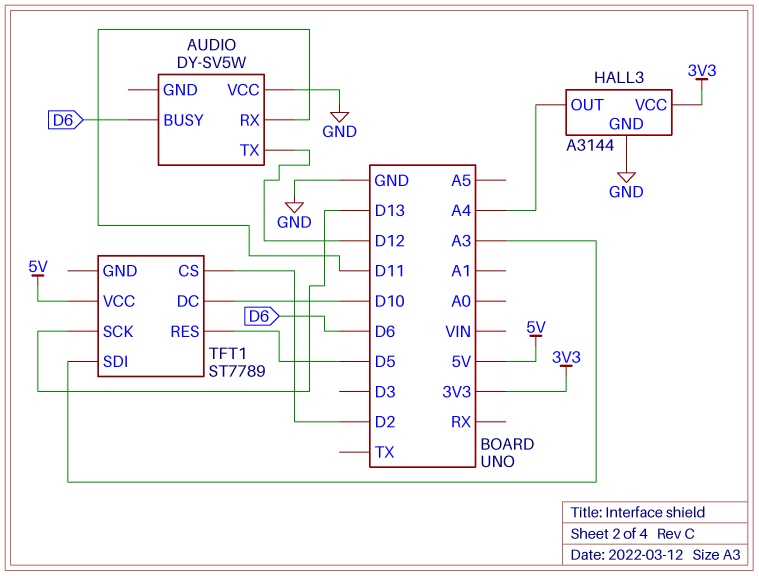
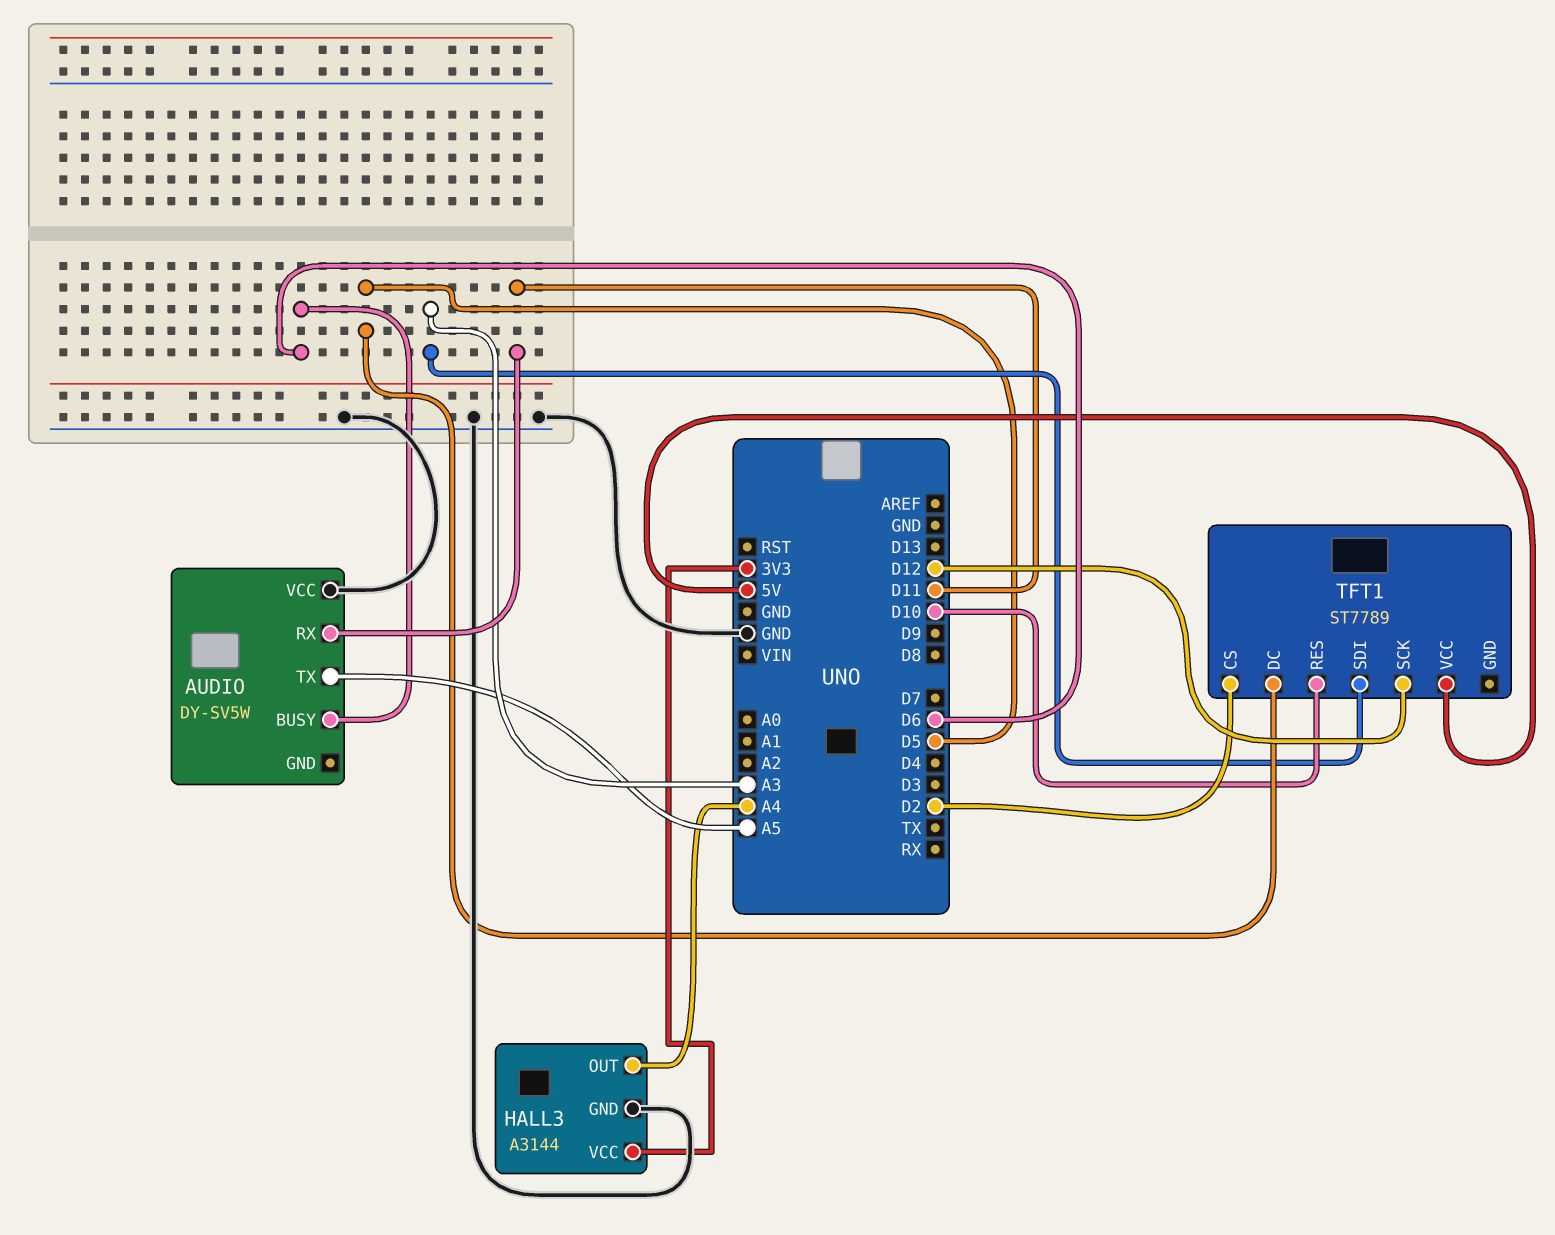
AUDIO pin TX: D12 -> A5
TFT1 pin DC: D10 -> D5
TFT1 pin RES: D5 -> D10
TFT1 pin SCK: D13 -> D12

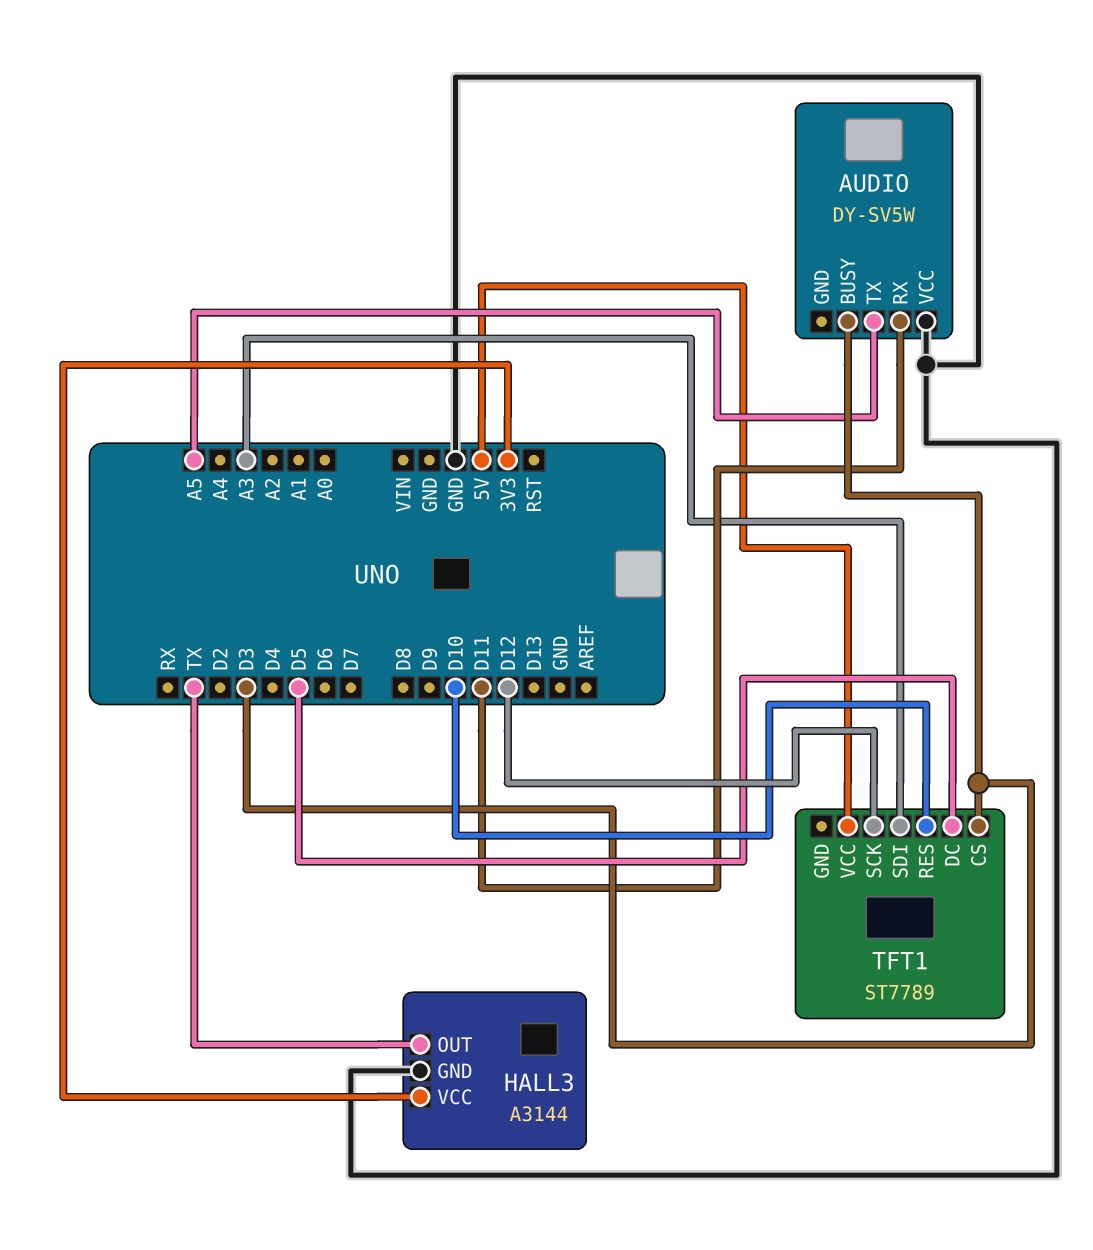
AUDIO pin BUSY: D6 -> D3
HALL3 pin OUT: A4 -> TX
TFT1 pin CS: D2 -> D3

